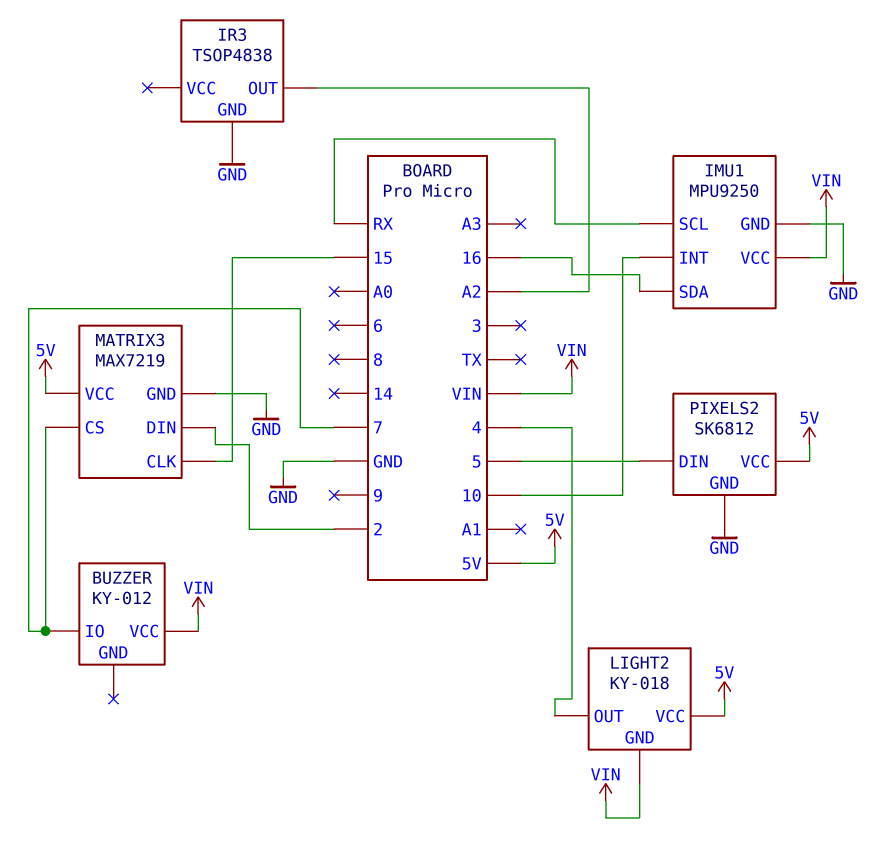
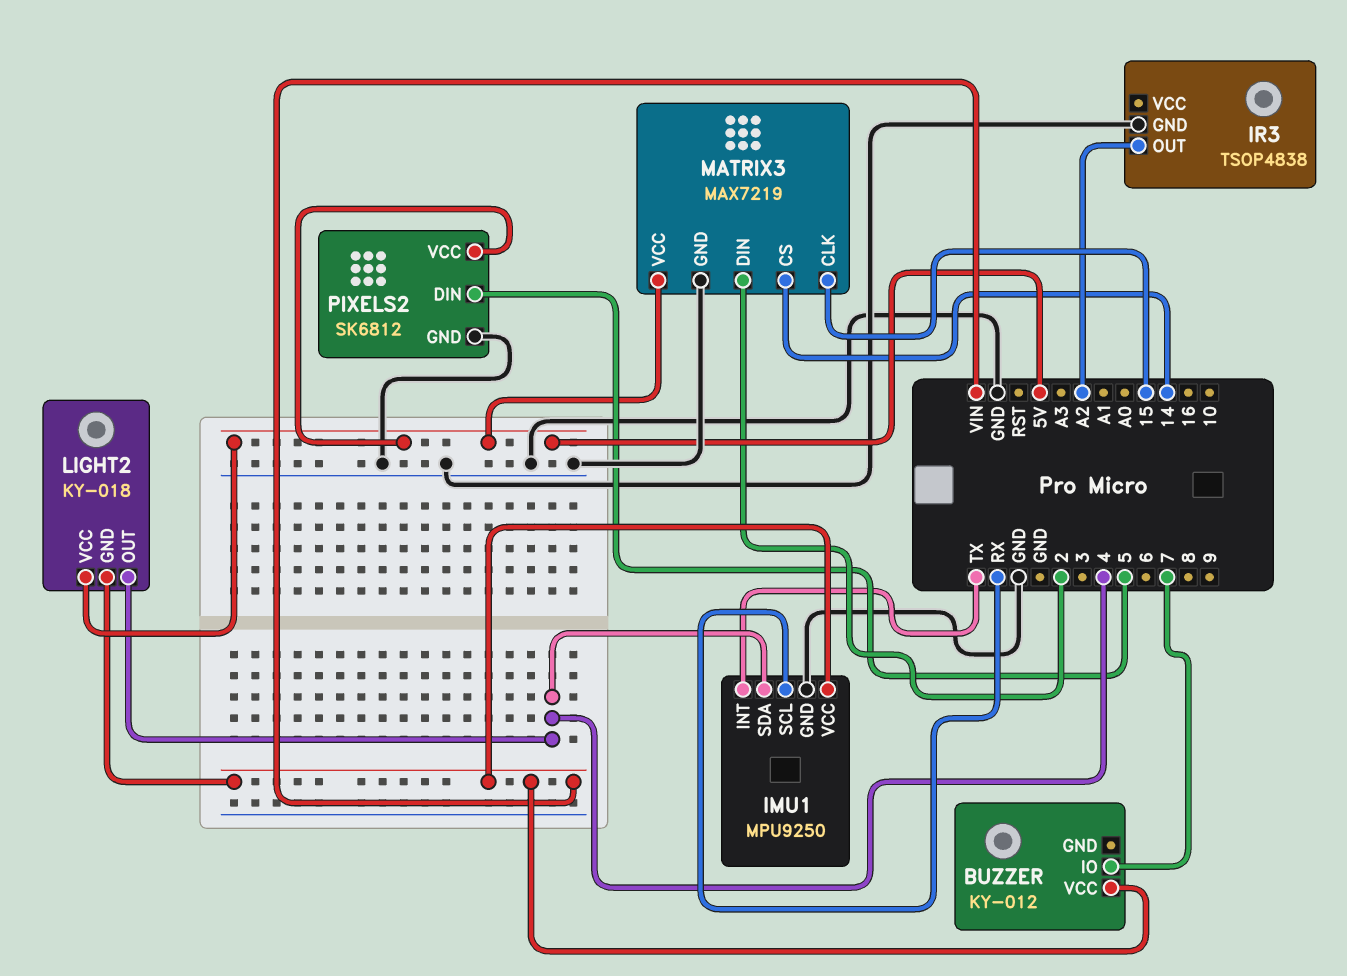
IMU1 pin INT: 10 -> TX
IMU1 pin SDA: 16 -> 4
MATRIX3 pin CS: 7 -> 14

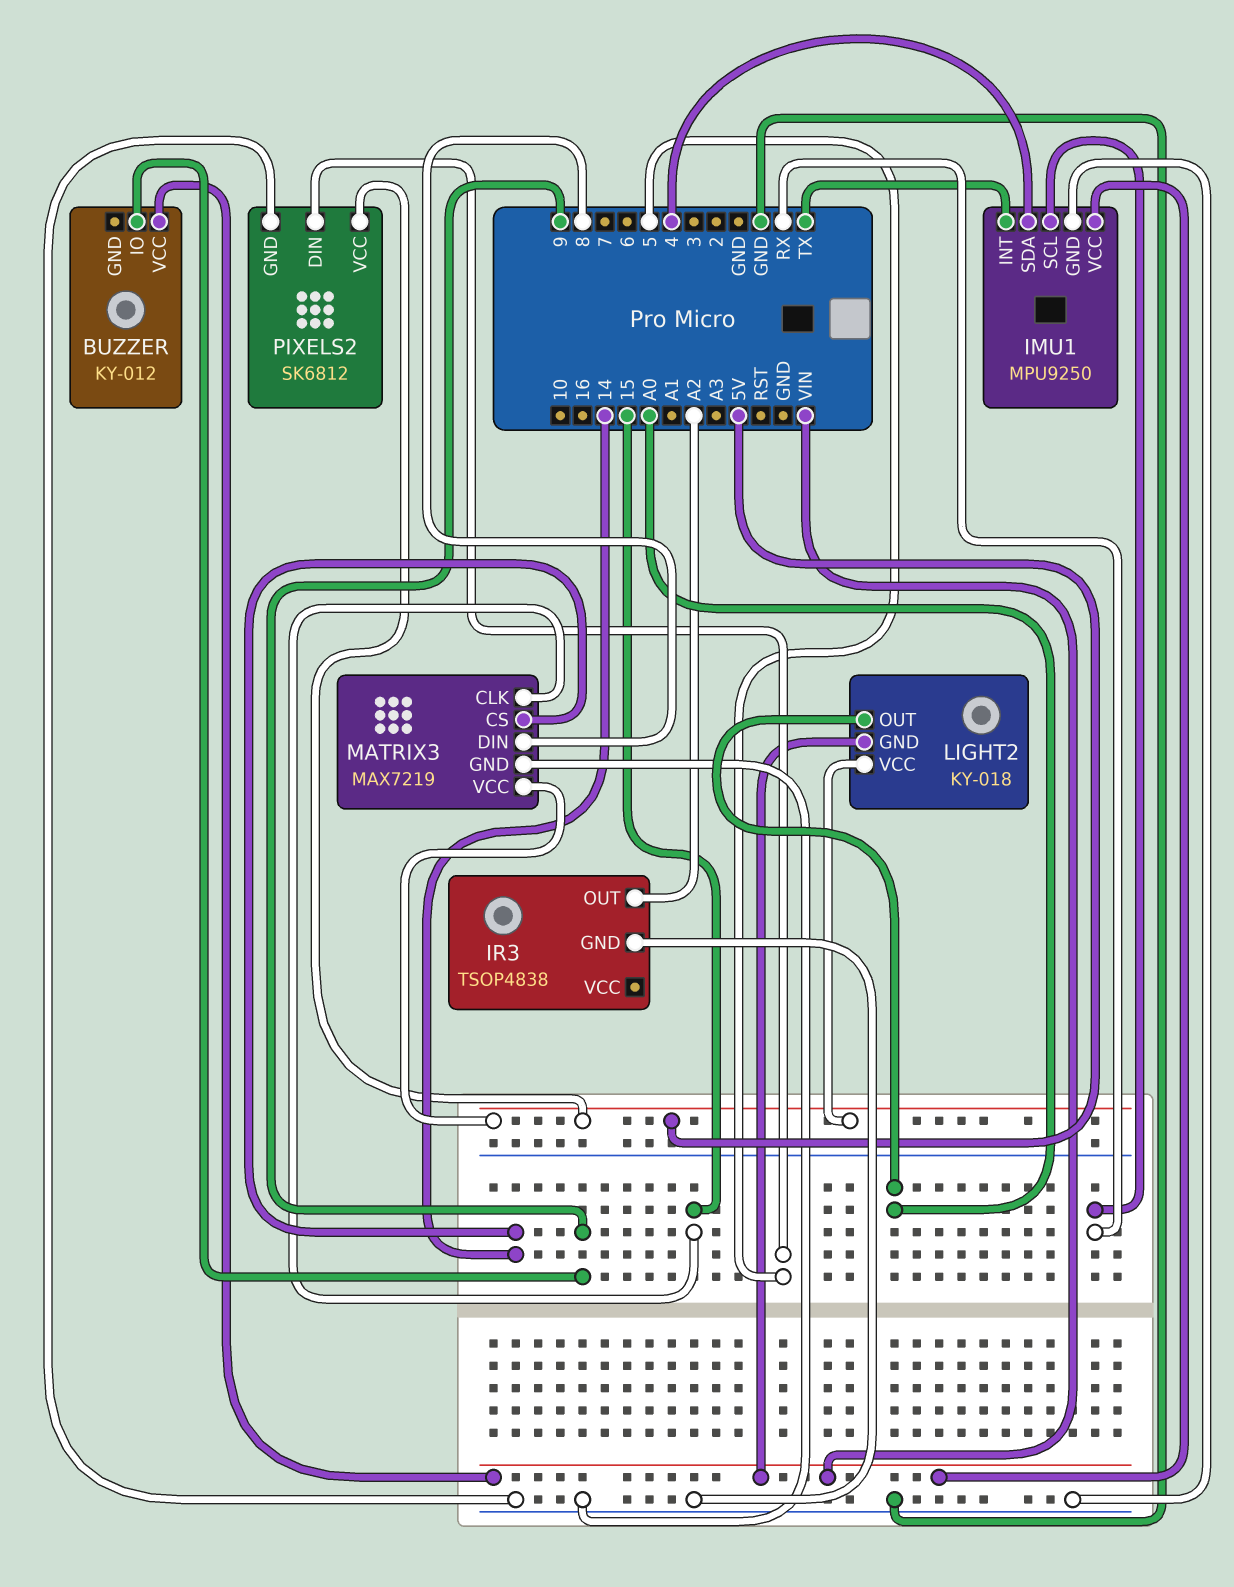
BUZZER pin IO: 7 -> 9
LIGHT2 pin OUT: 4 -> A0
MATRIX3 pin DIN: 2 -> 8

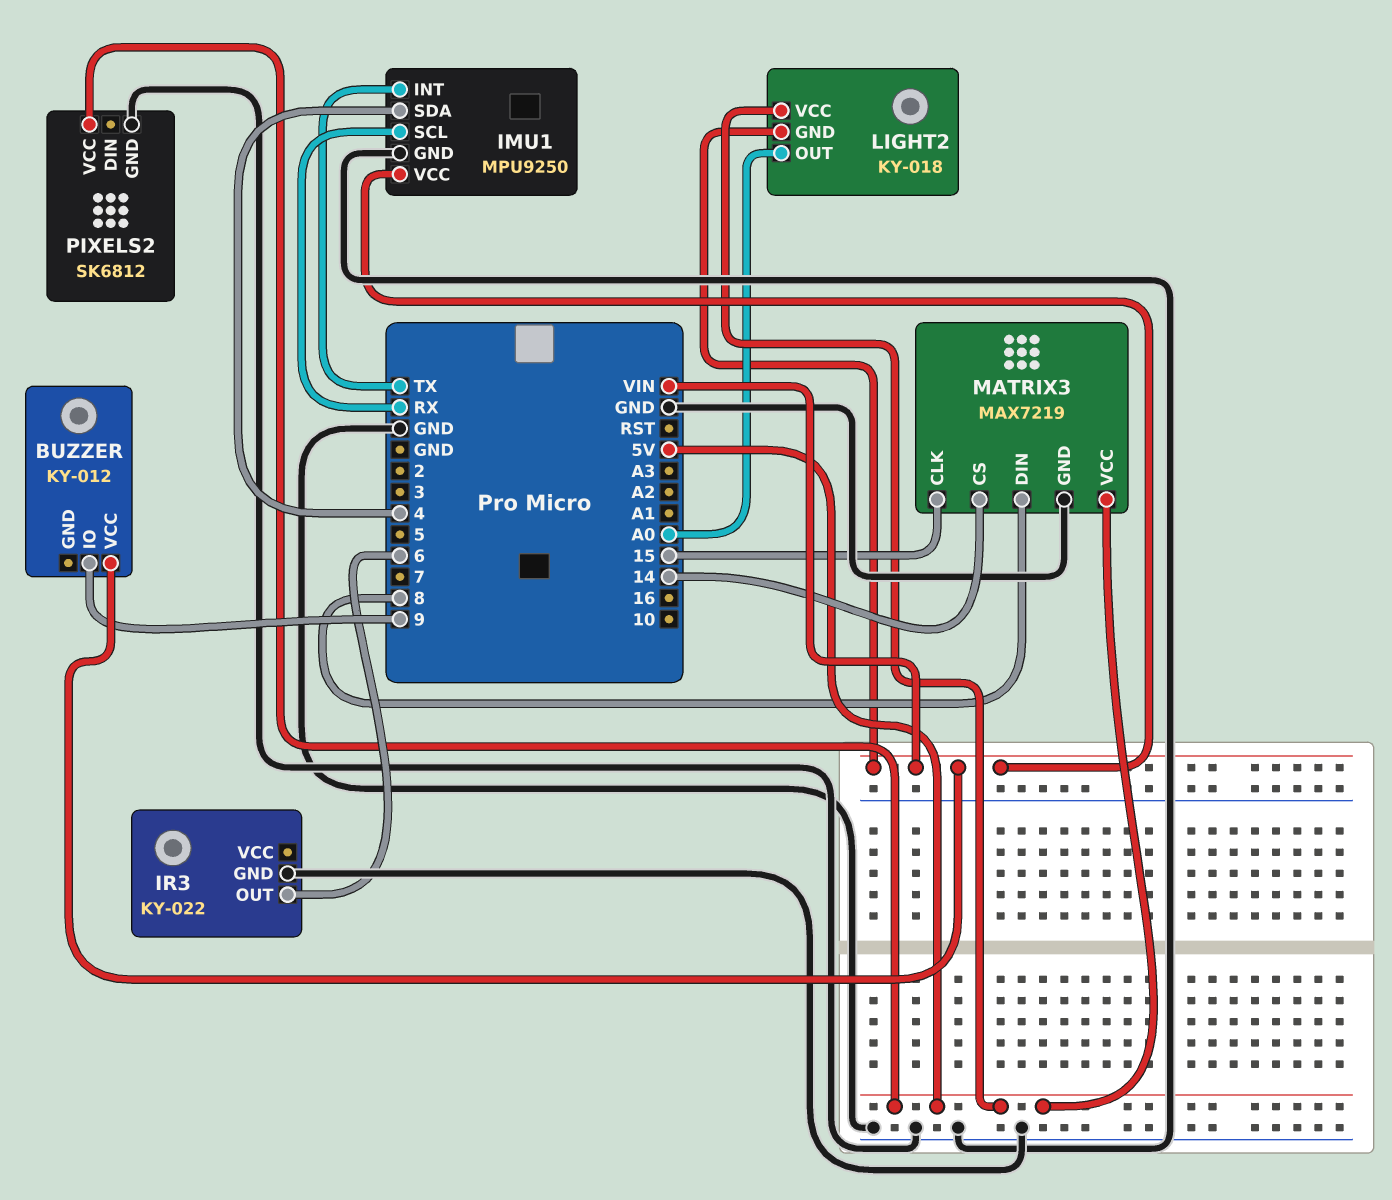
IR3: TSOP4838 -> KY-022
IR3 pin OUT: A2 -> 6
PIXELS2 pin DIN: 5 -> none

